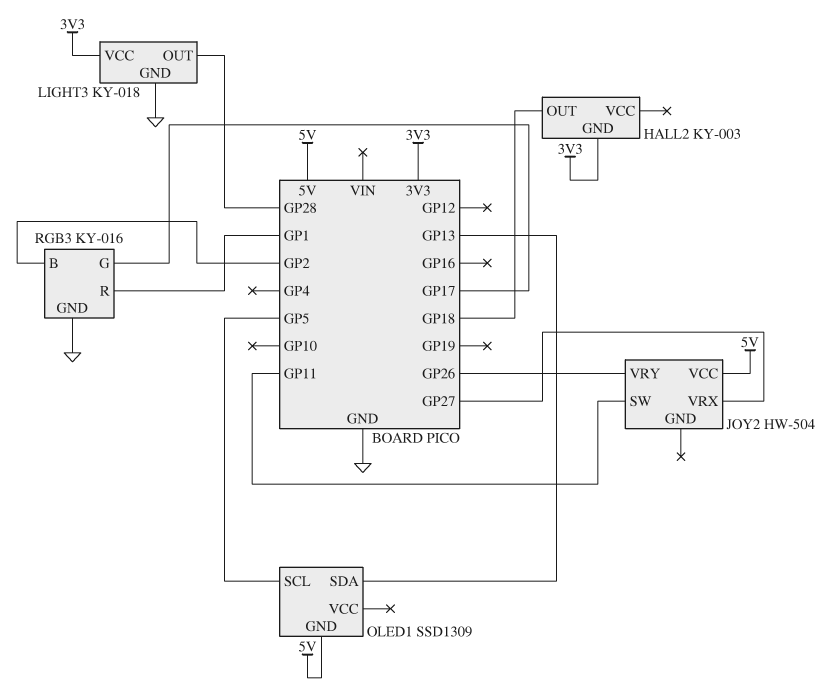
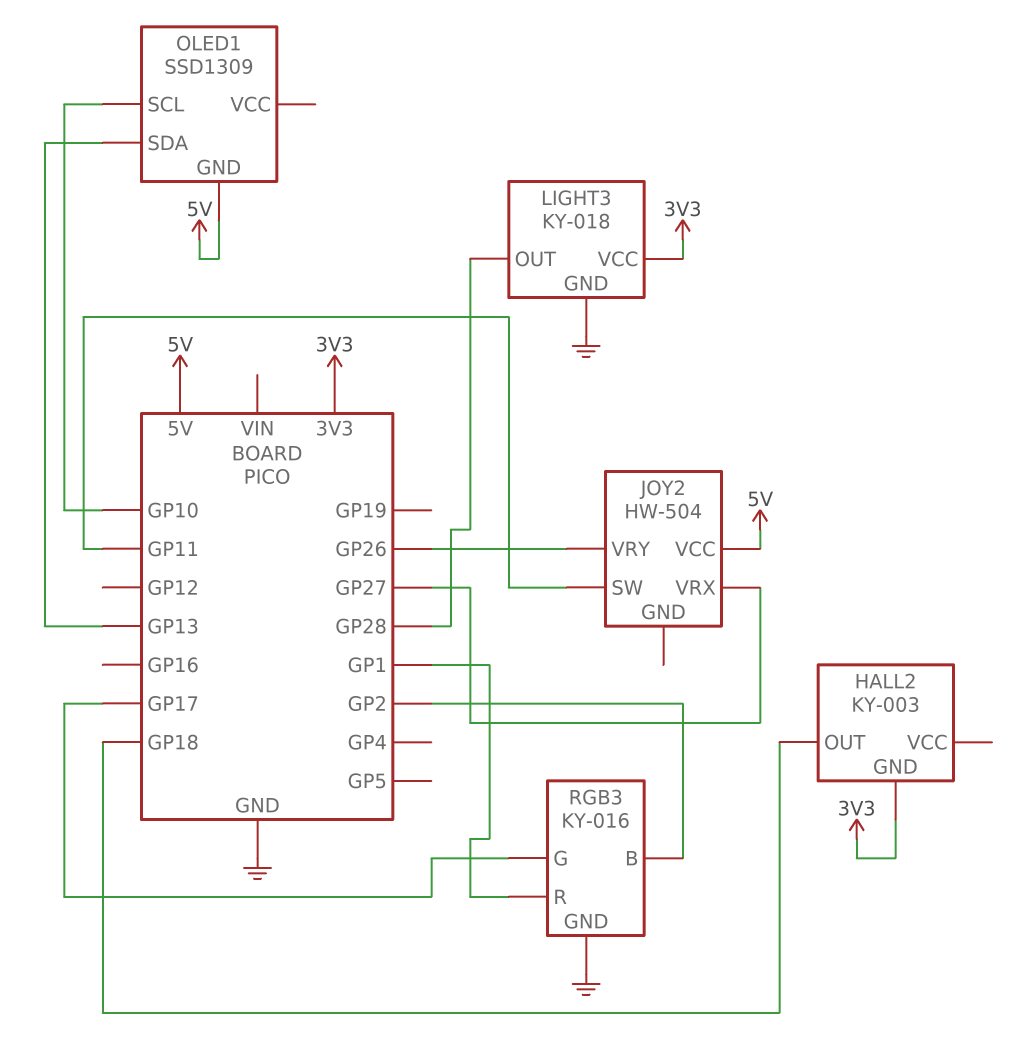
OLED1 pin SCL: GP5 -> GP10

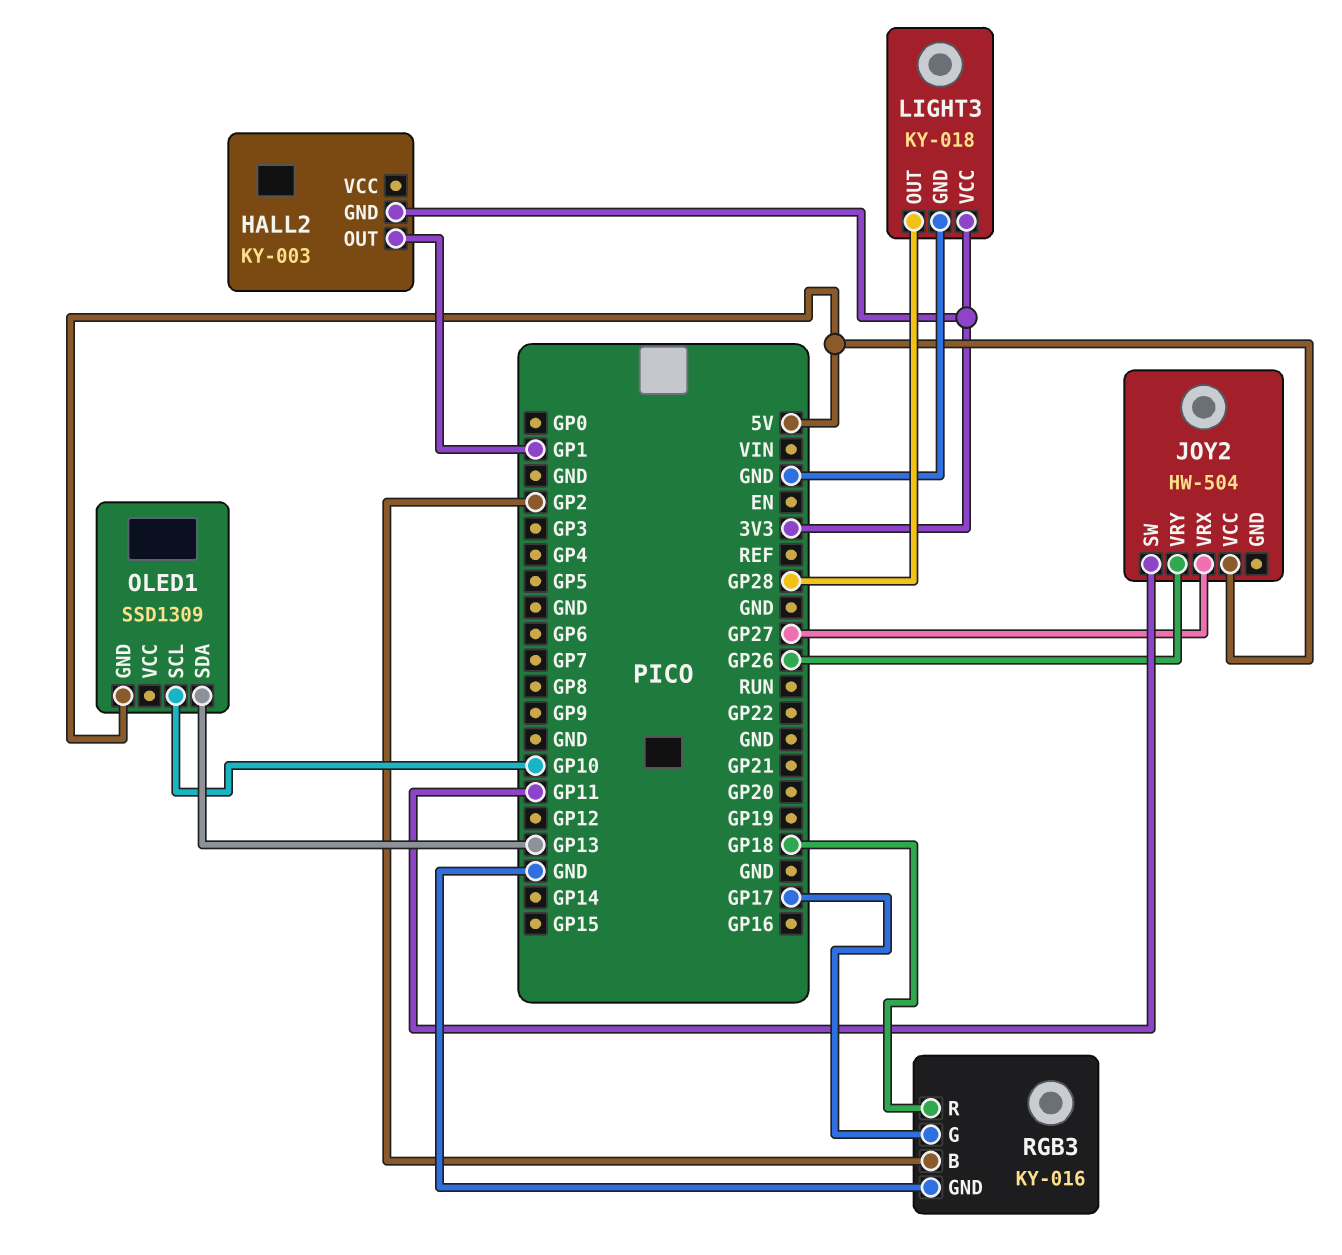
HALL2 pin OUT: GP18 -> GP1
RGB3 pin R: GP1 -> GP18

